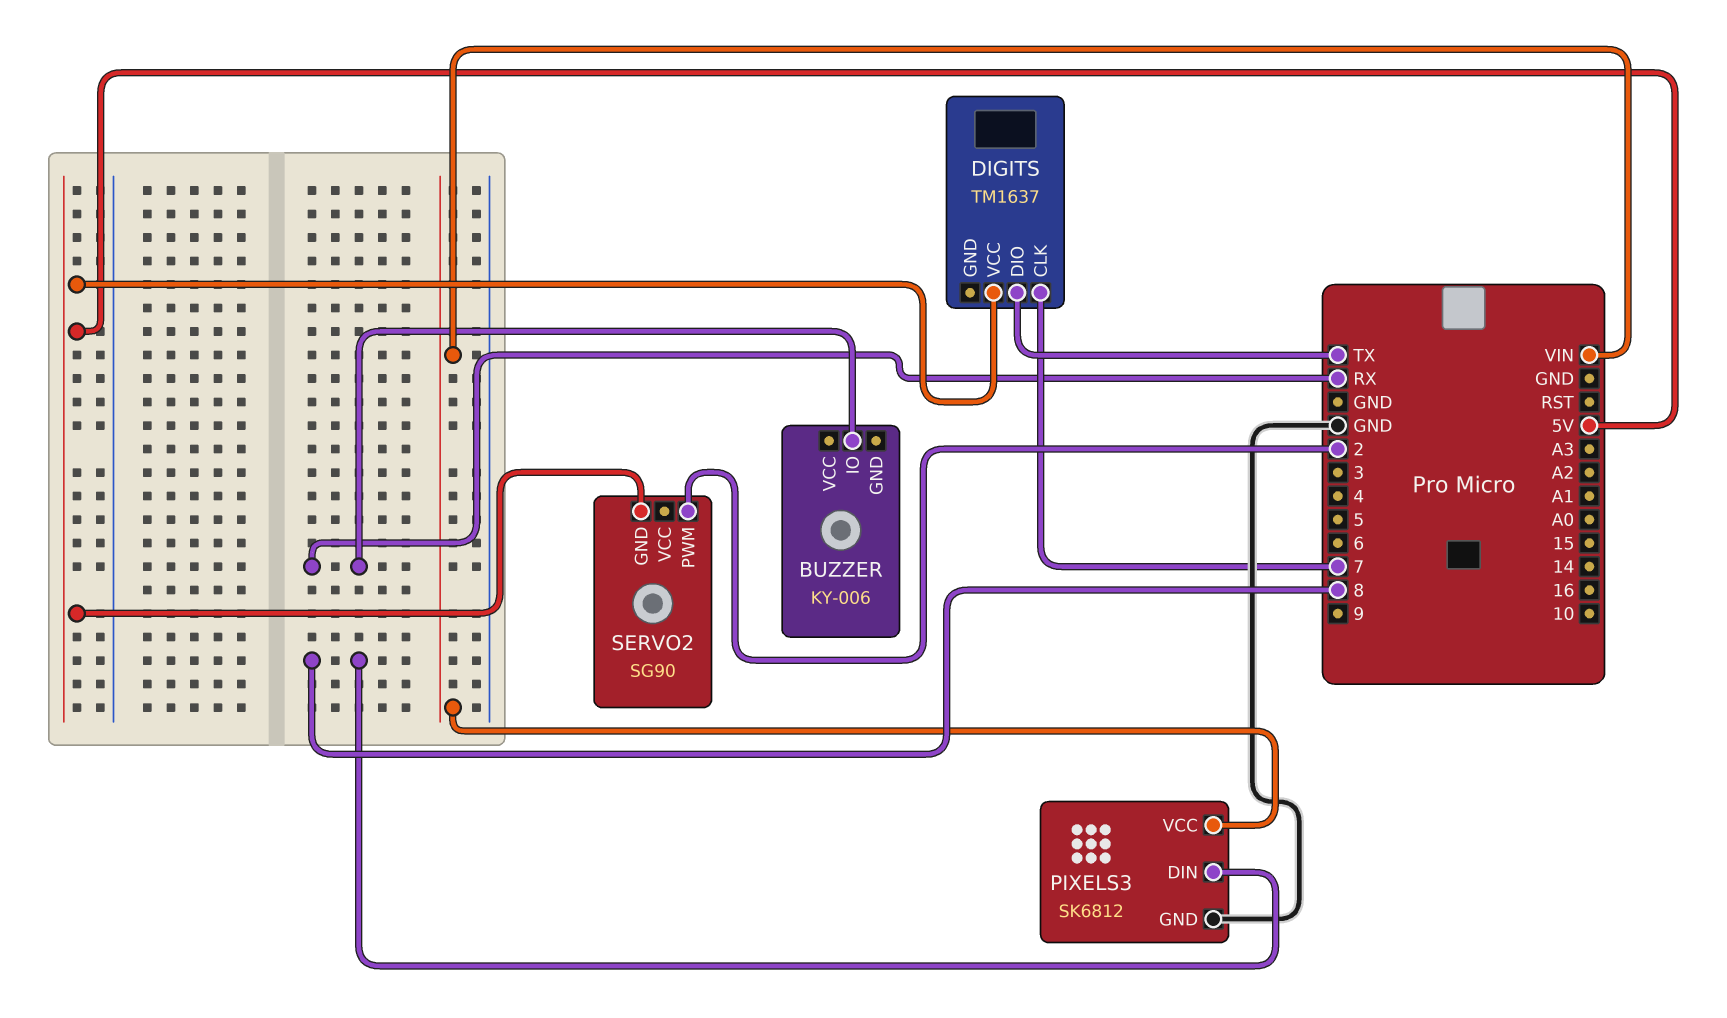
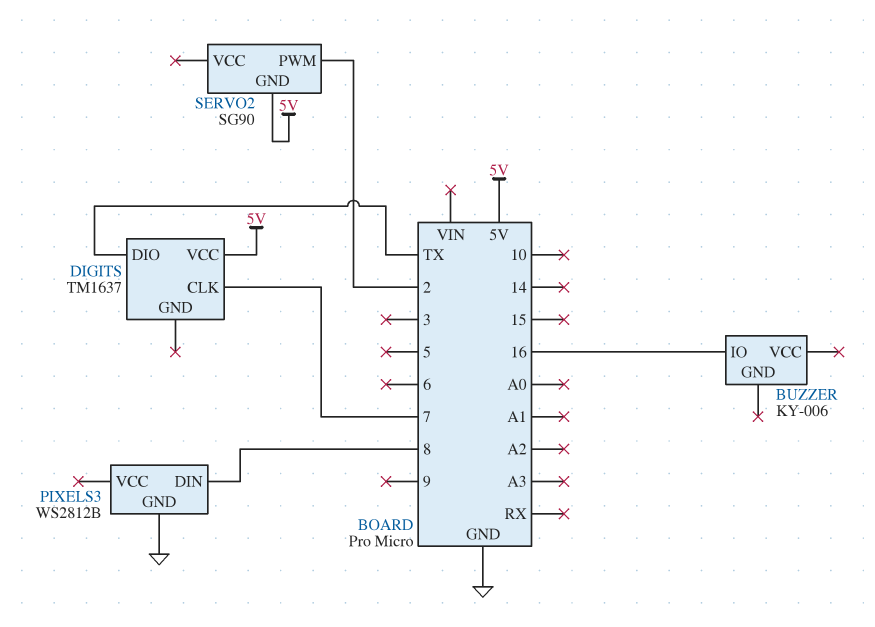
BUZZER pin IO: RX -> 16
PIXELS3: SK6812 -> WS2812B
PIXELS3 pin VCC: VIN -> none

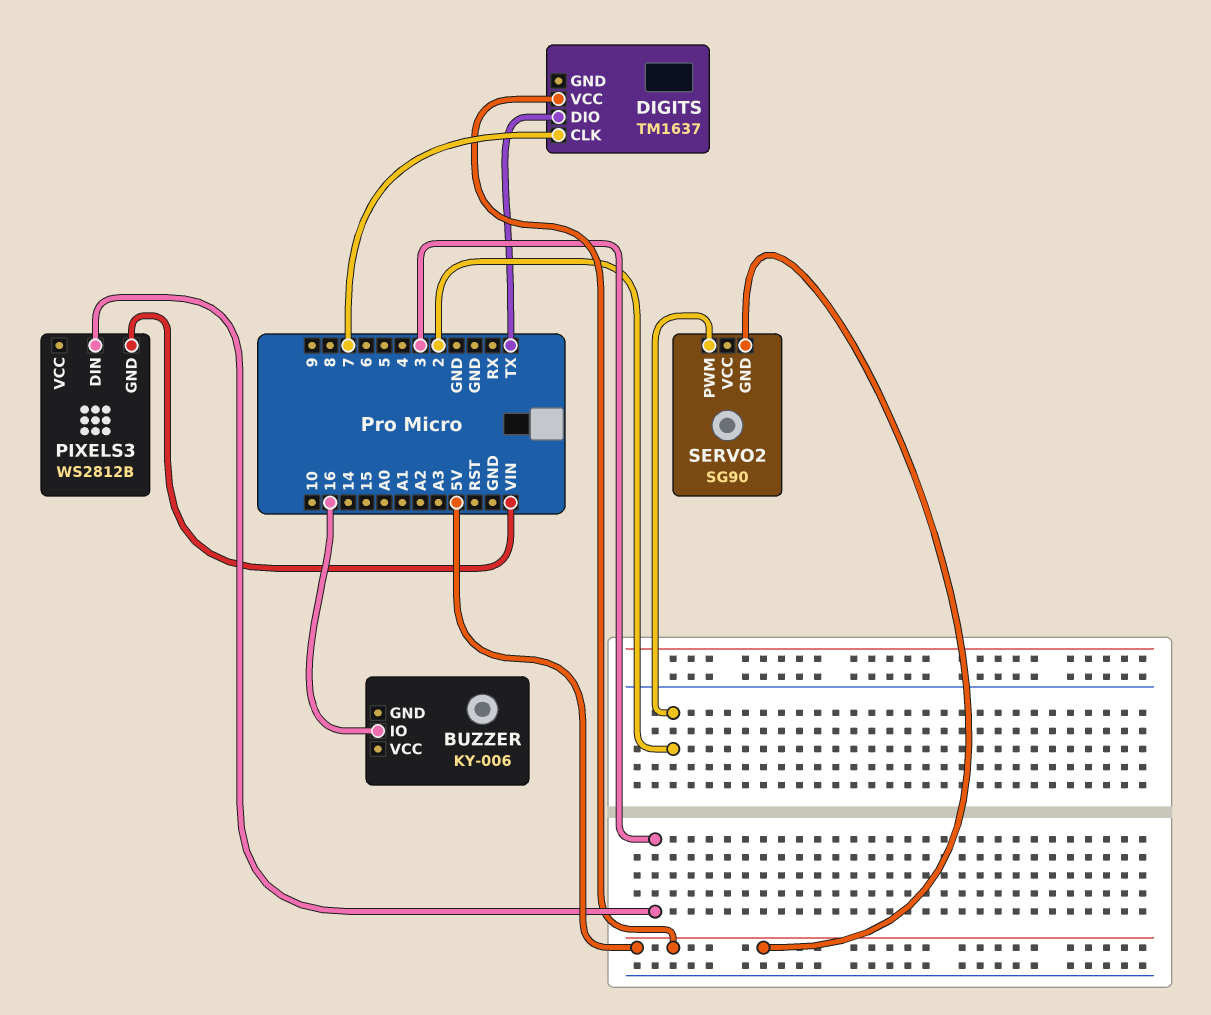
PIXELS3 pin DIN: 8 -> 3
PIXELS3 pin GND: GND -> VIN

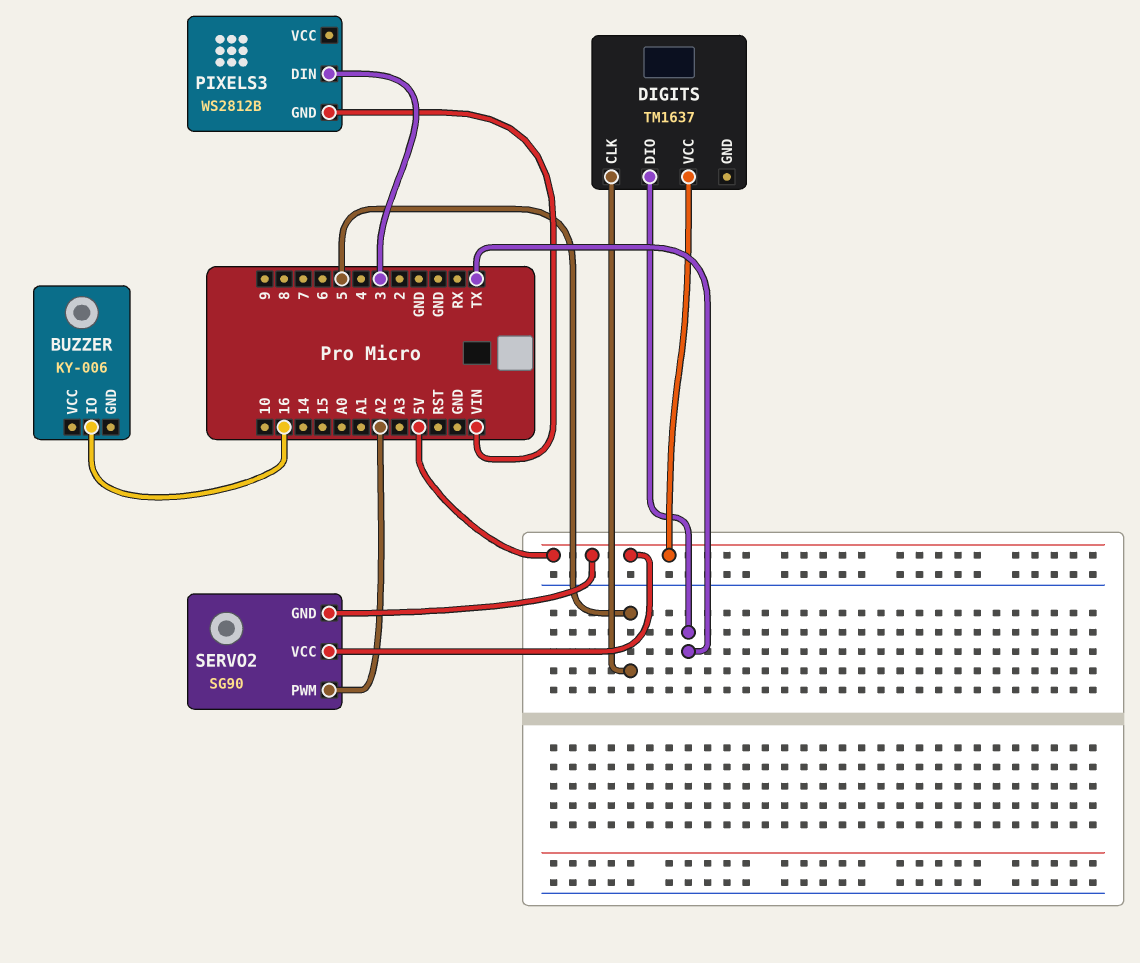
DIGITS pin CLK: 7 -> 5
SERVO2 pin PWM: 2 -> A2
SERVO2 pin VCC: none -> 5V

